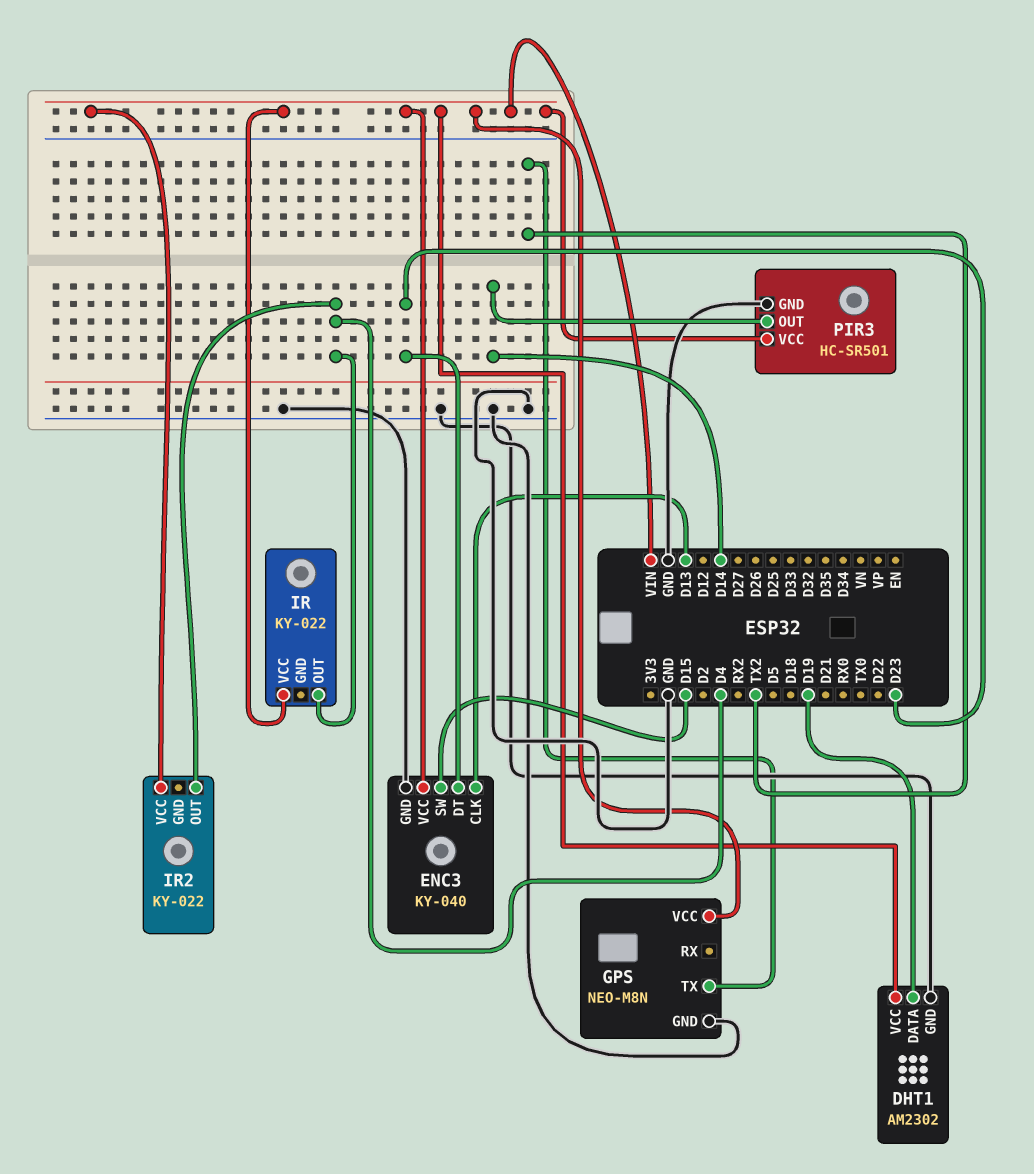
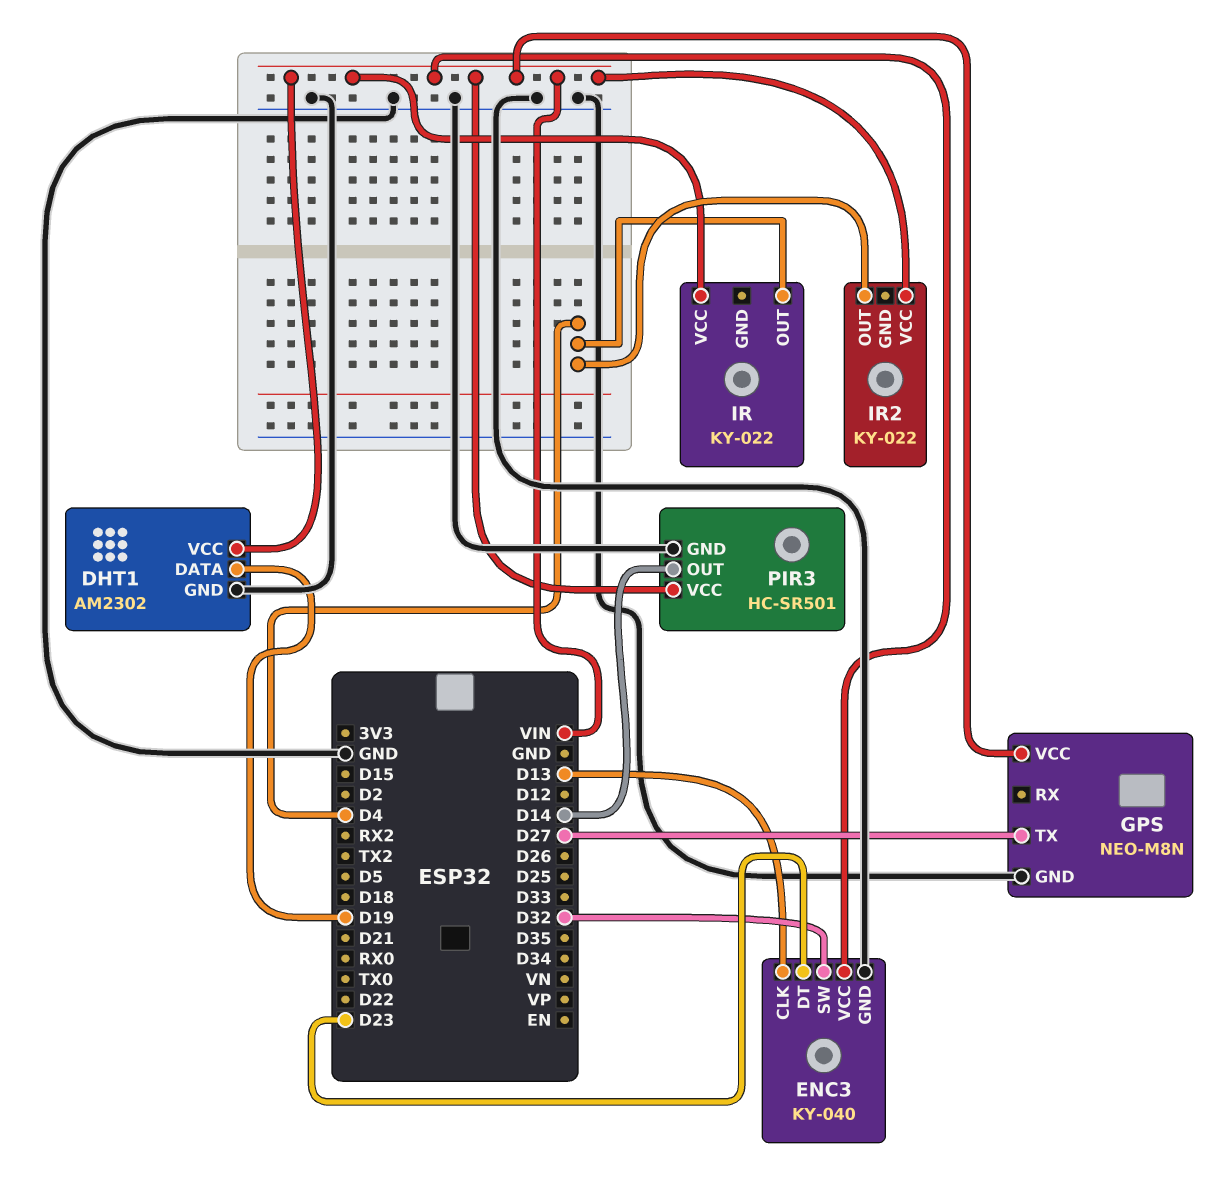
ENC3 pin SW: D15 -> D32
GPS pin TX: TX2 -> D27

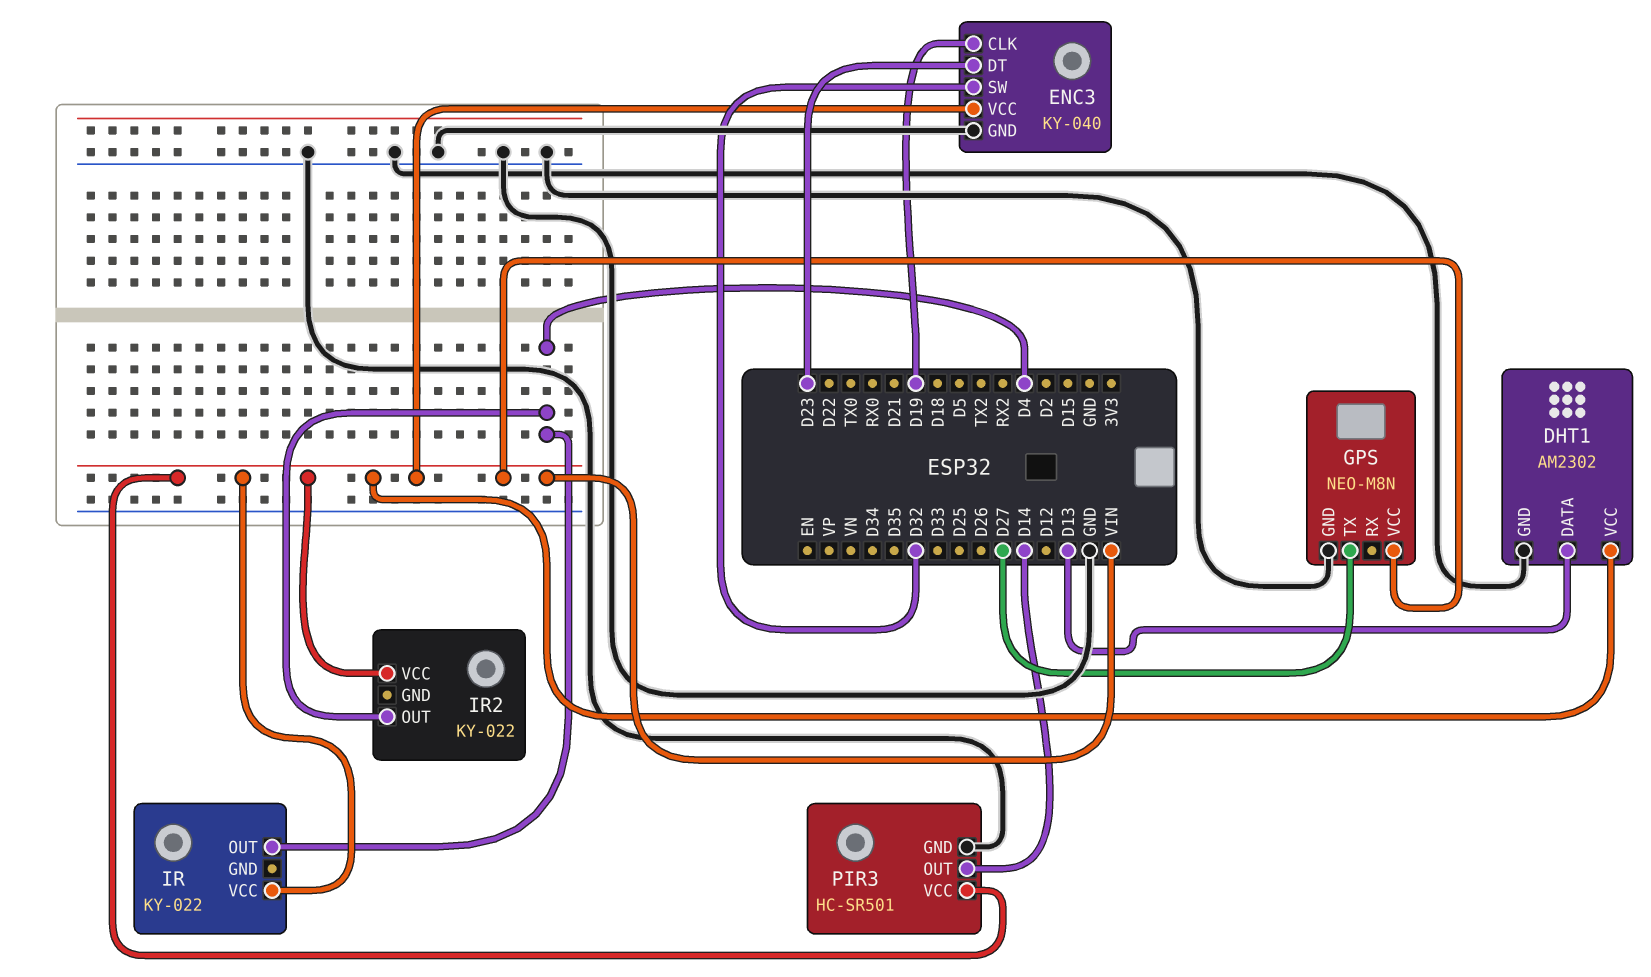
DHT1 pin DATA: D19 -> D13
ENC3 pin CLK: D13 -> D19

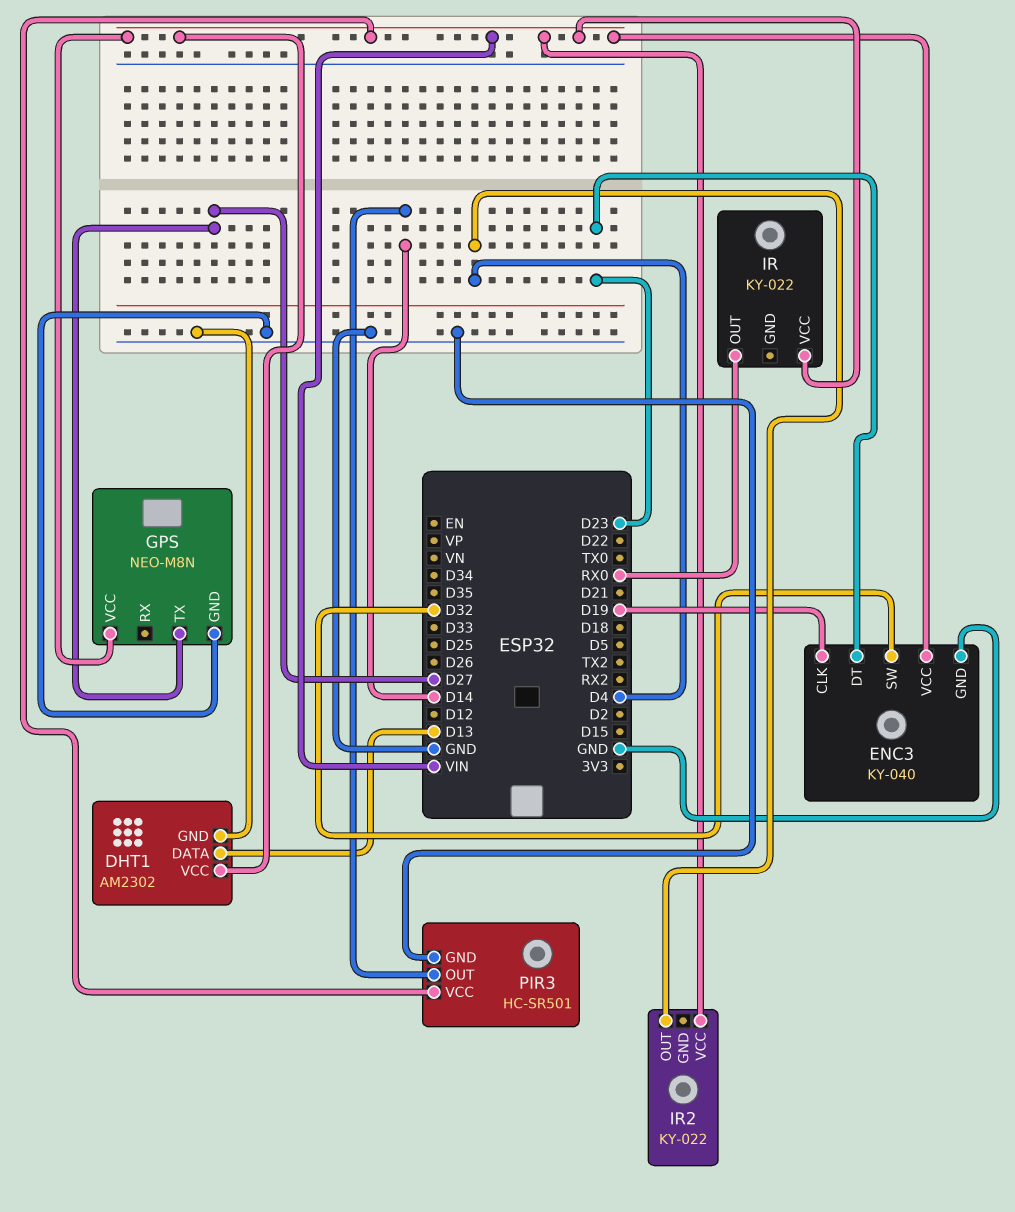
IR pin OUT: D4 -> RX0

